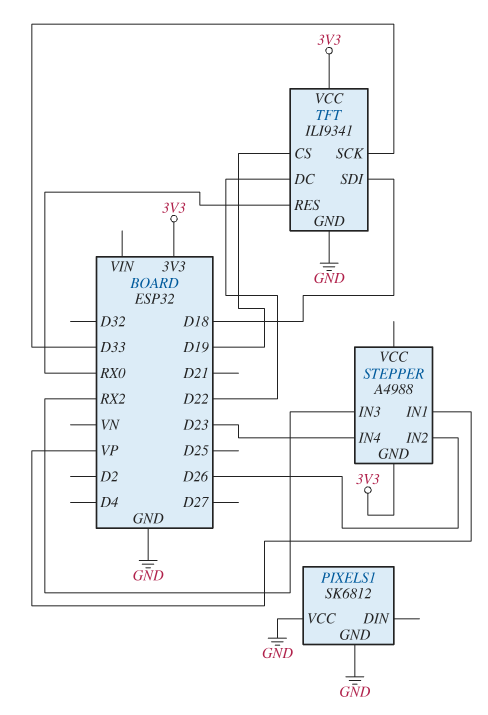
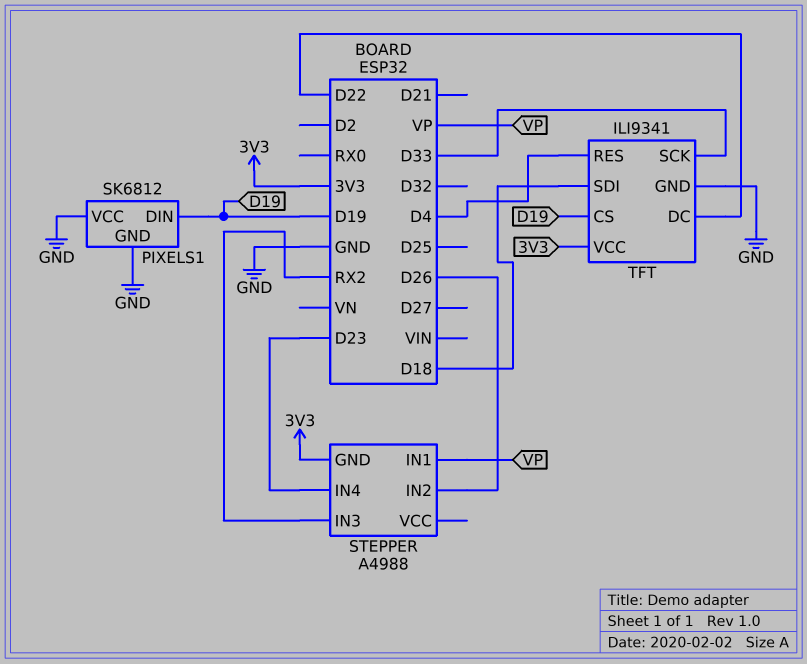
PIXELS1 pin DIN: none -> D19
TFT pin RES: RX0 -> D4

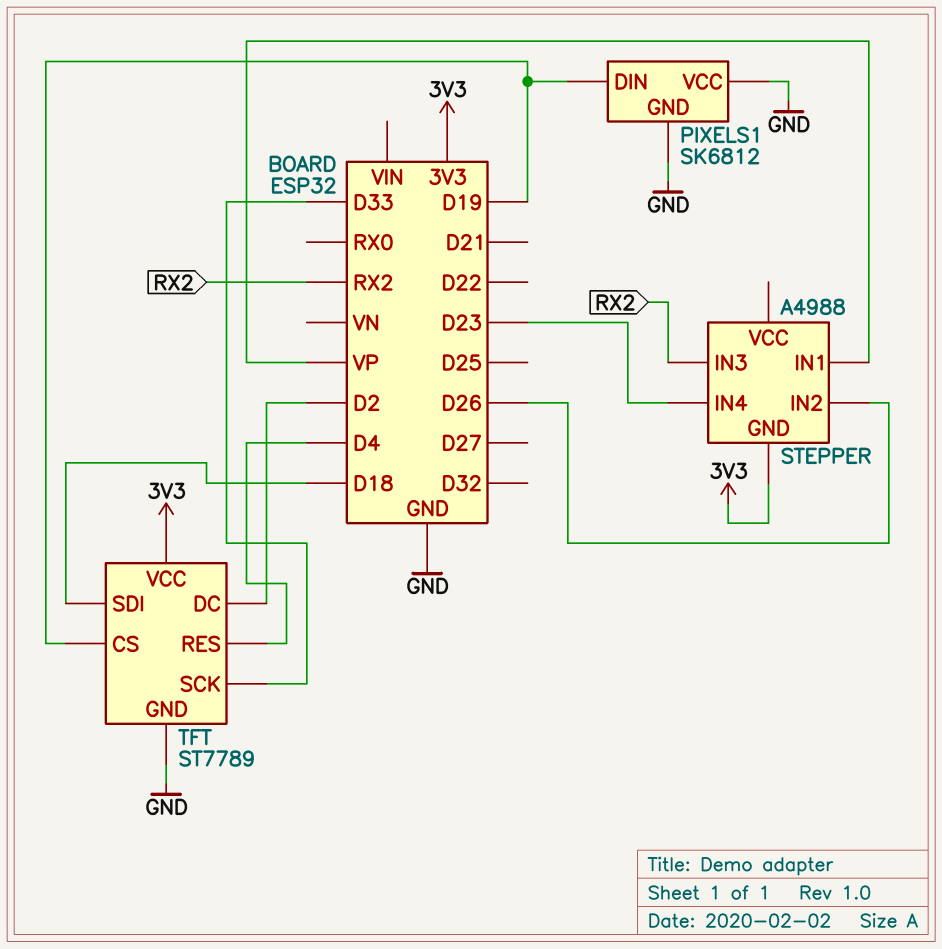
TFT: ILI9341 -> ST7789
TFT pin DC: D22 -> D2

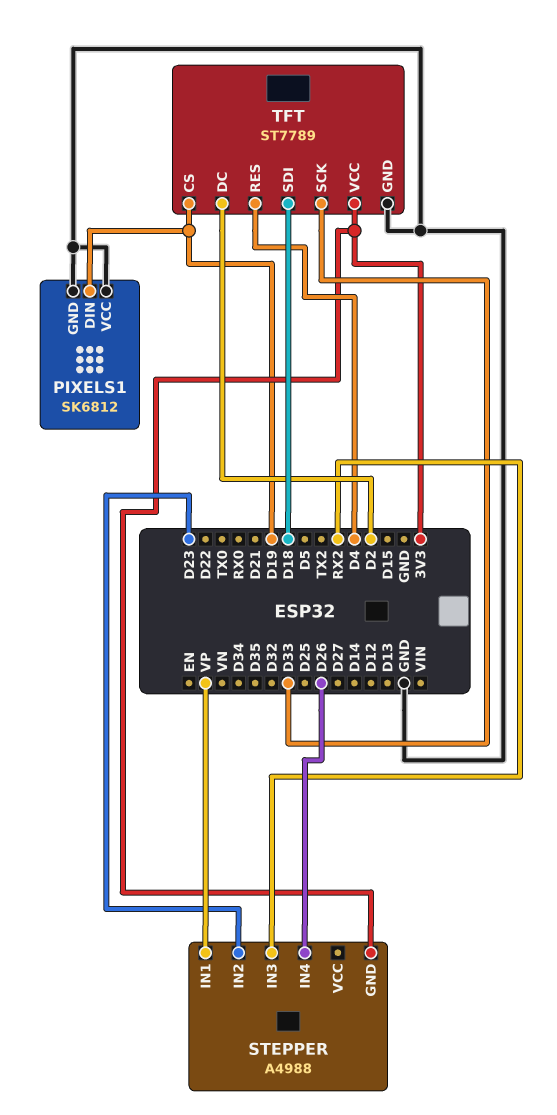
STEPPER pin IN2: D26 -> D23
STEPPER pin IN4: D23 -> D26

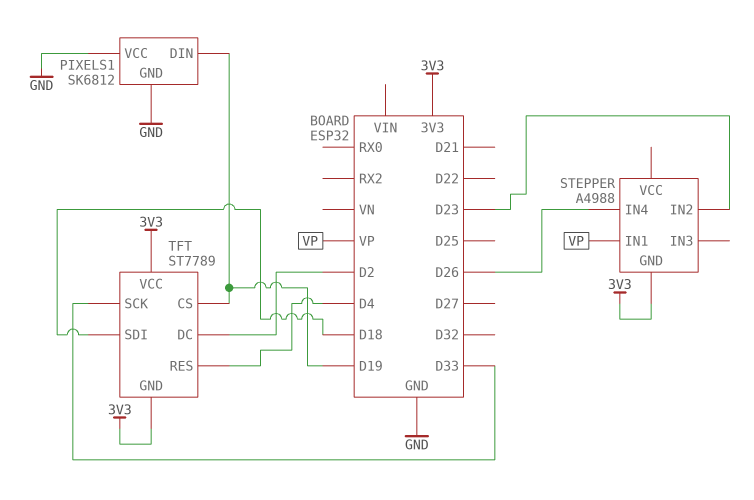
STEPPER pin IN3: RX2 -> none
TFT pin GND: GND -> 3V3

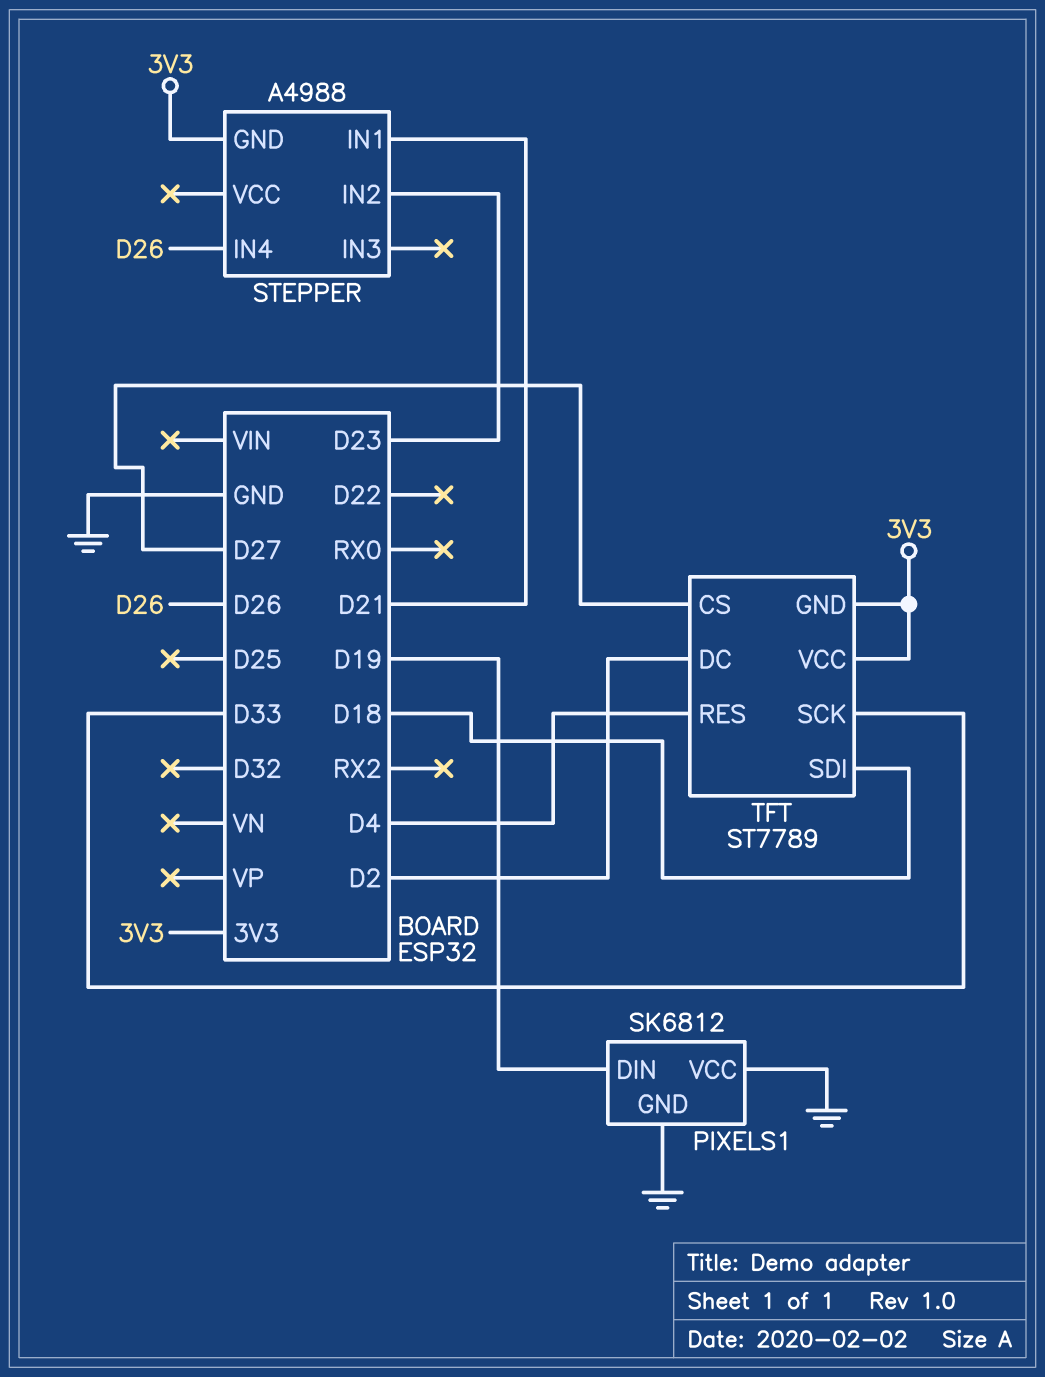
STEPPER pin IN1: VP -> D21
TFT pin CS: D19 -> D27

